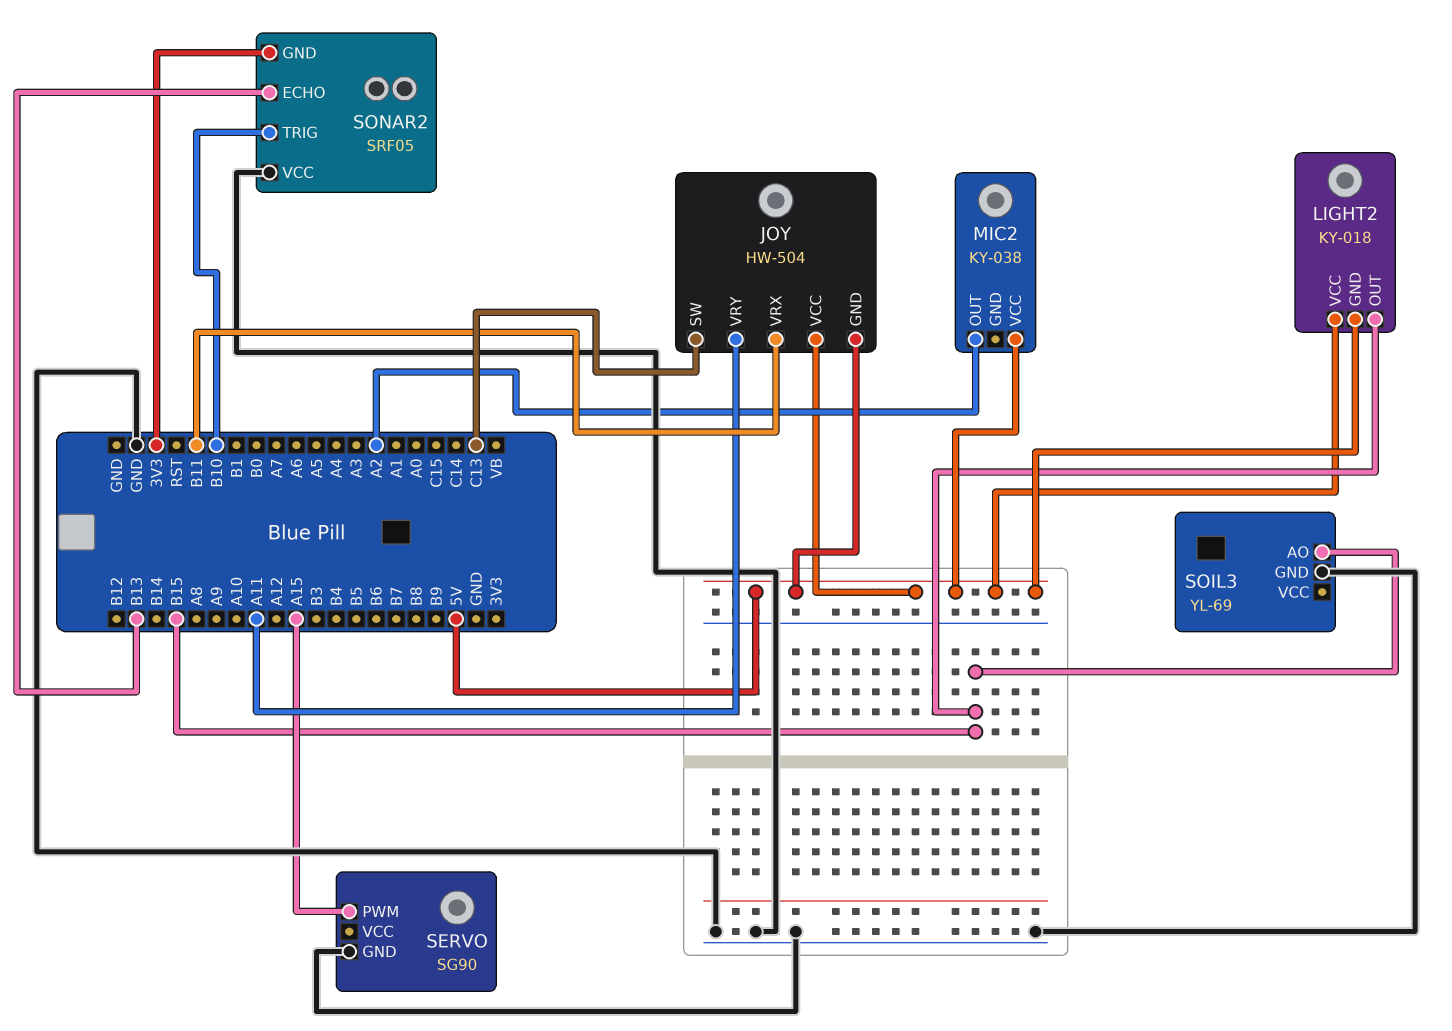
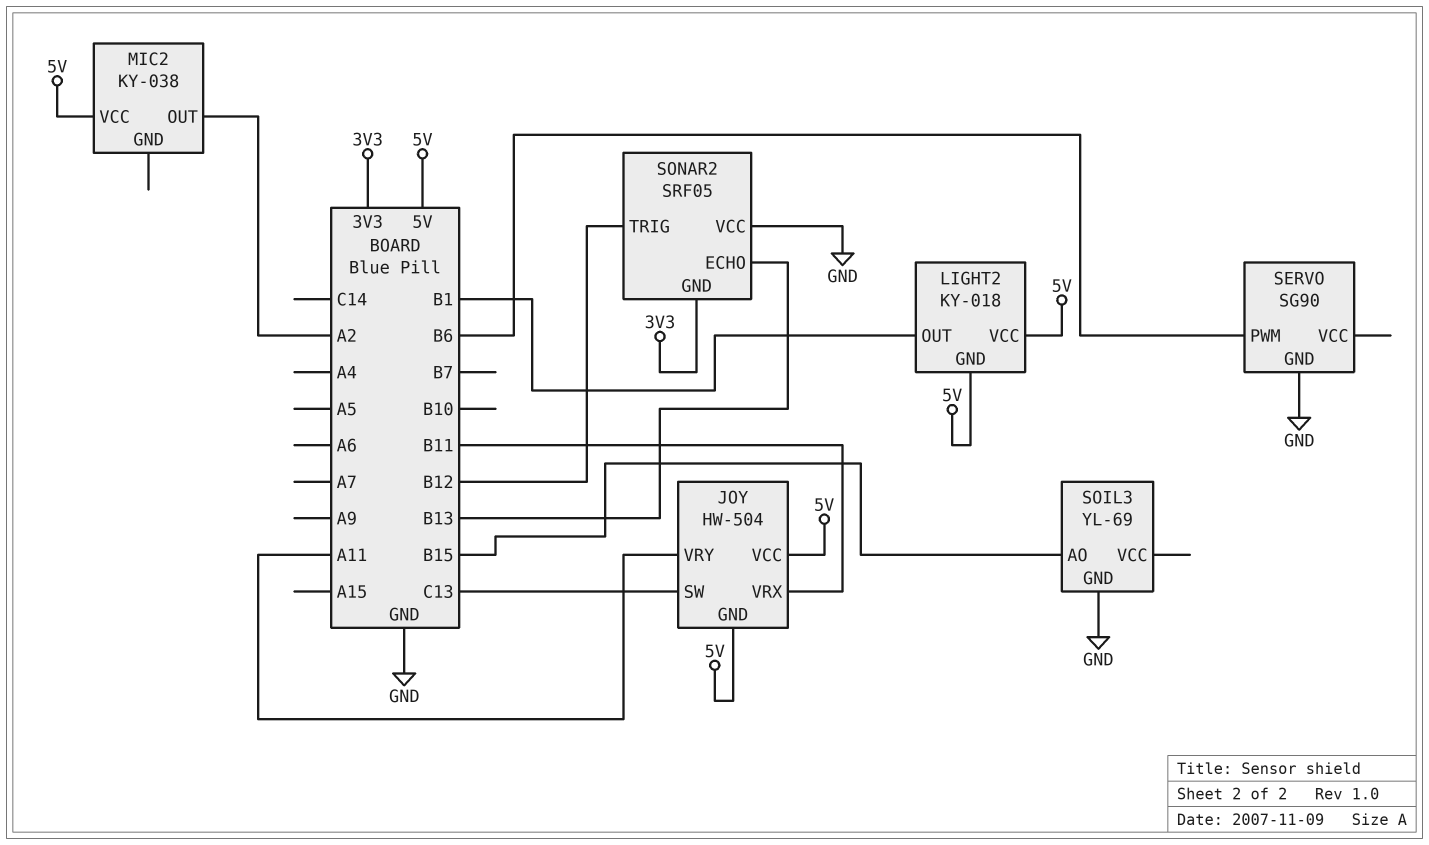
LIGHT2 pin OUT: B15 -> B1
SERVO pin PWM: A15 -> B6
SONAR2 pin TRIG: B10 -> B12

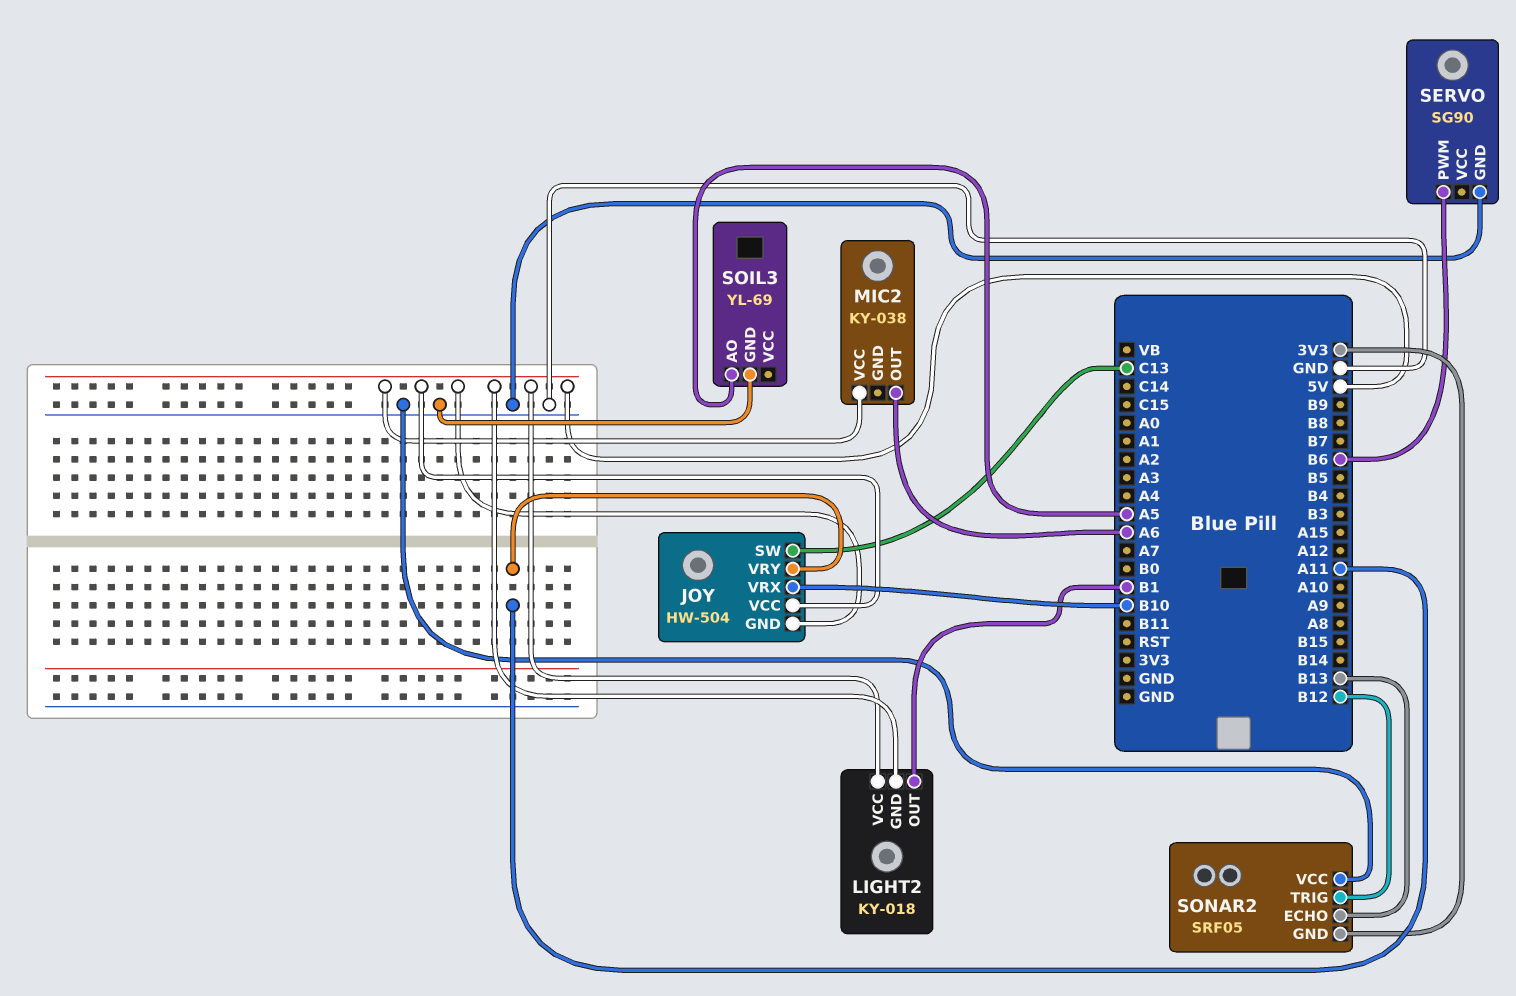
JOY pin VRX: B11 -> B10
MIC2 pin OUT: A2 -> A6
SOIL3 pin AO: B15 -> A5

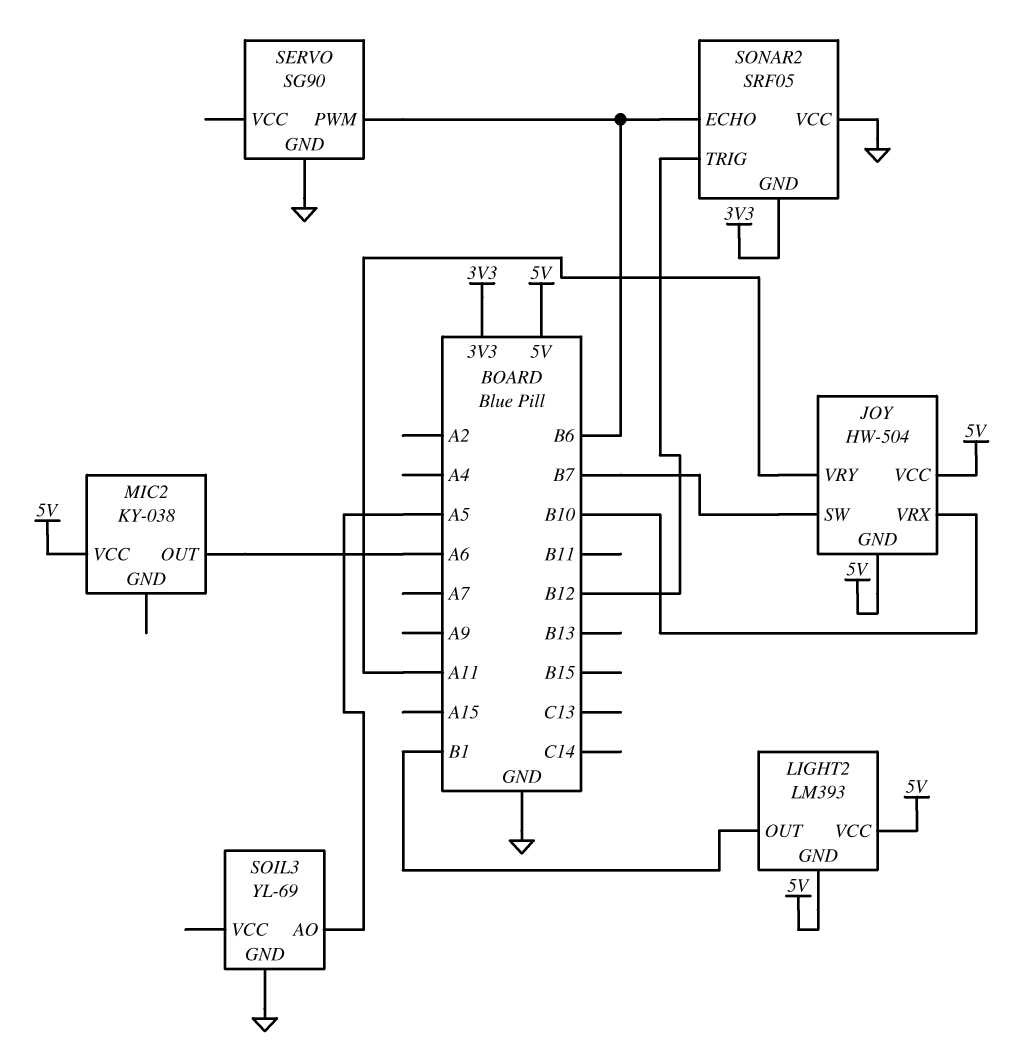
JOY pin SW: C13 -> B7
LIGHT2: KY-018 -> LM393
SONAR2 pin ECHO: B13 -> B6

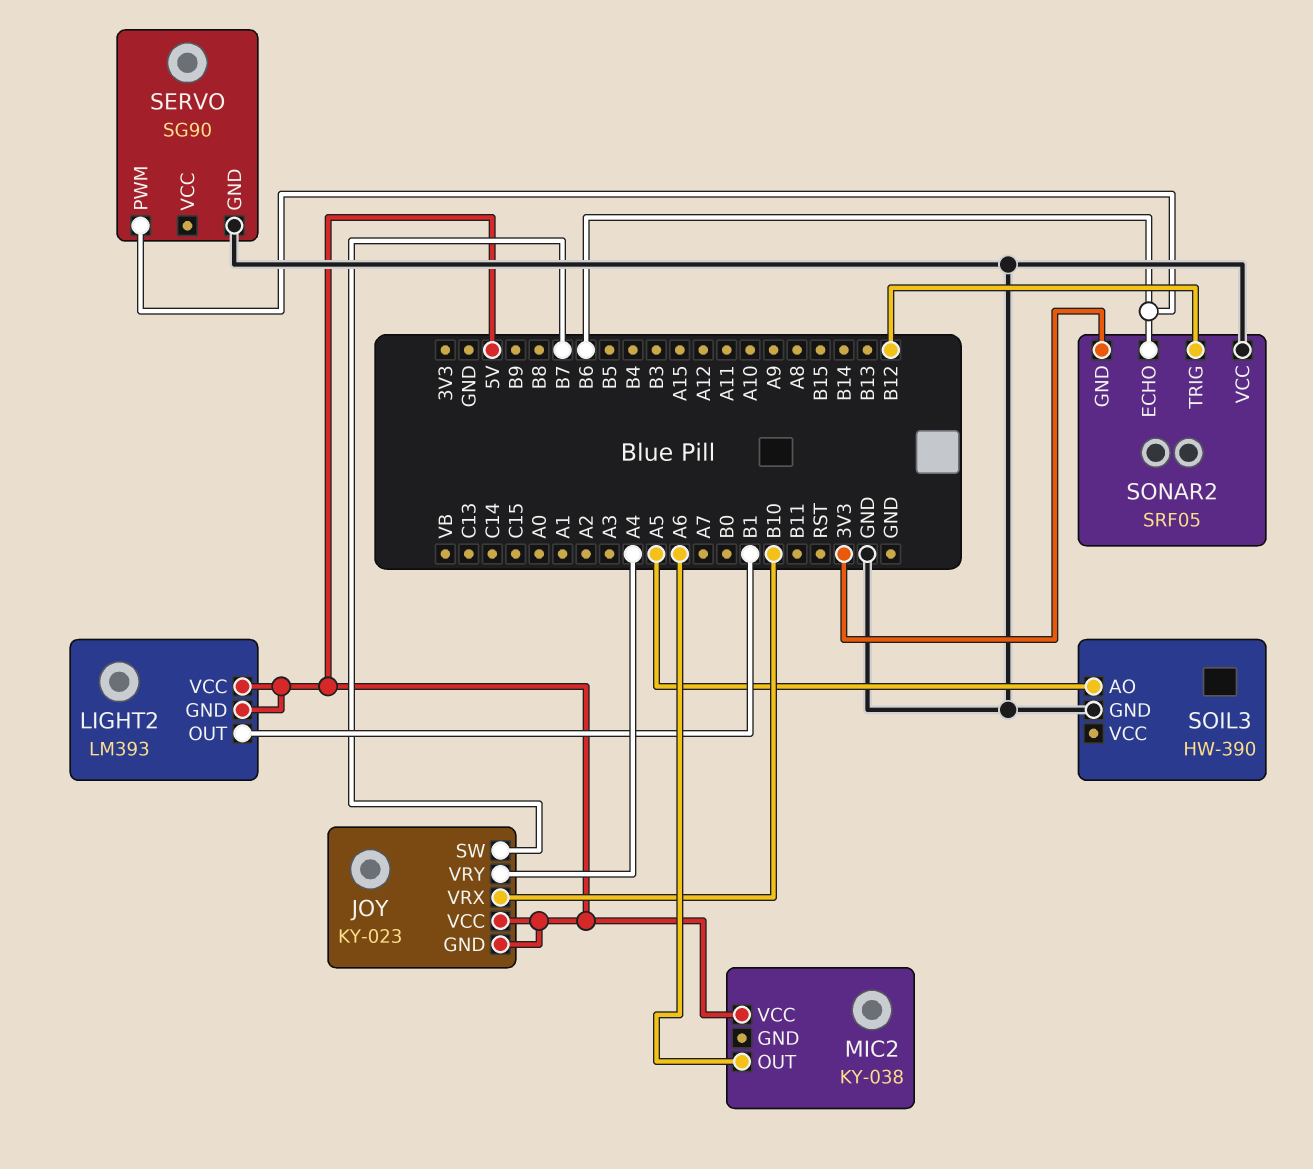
JOY: HW-504 -> KY-023
JOY pin VRY: A11 -> A4
SOIL3: YL-69 -> HW-390

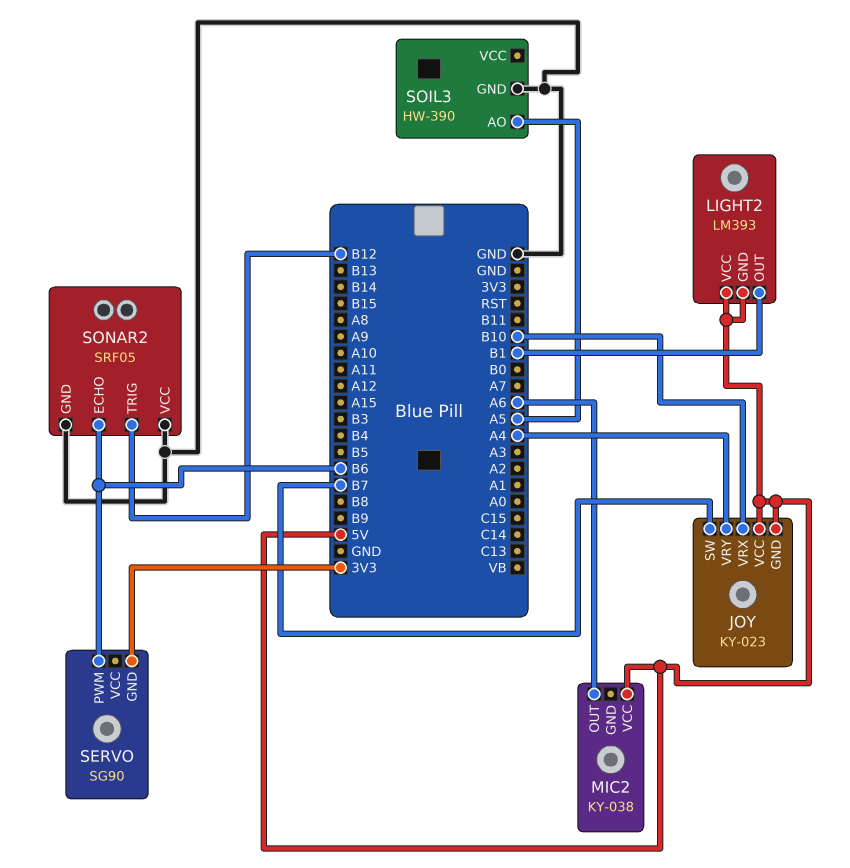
SERVO pin GND: GND -> 3V3
SONAR2 pin GND: 3V3 -> GND

